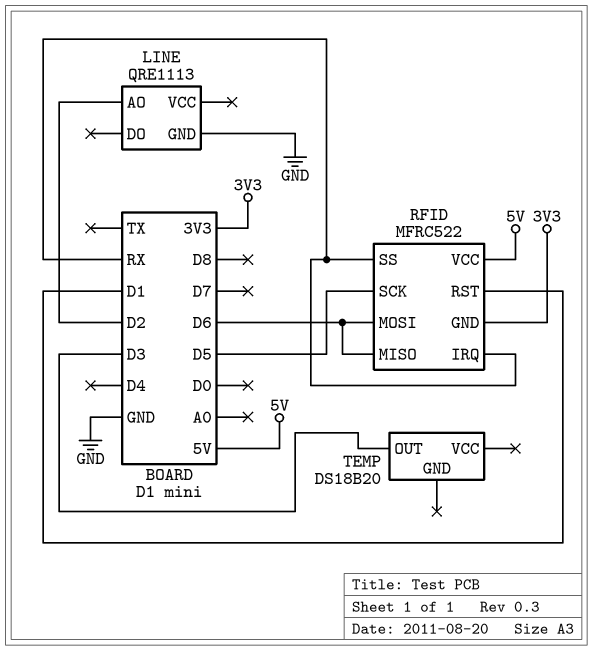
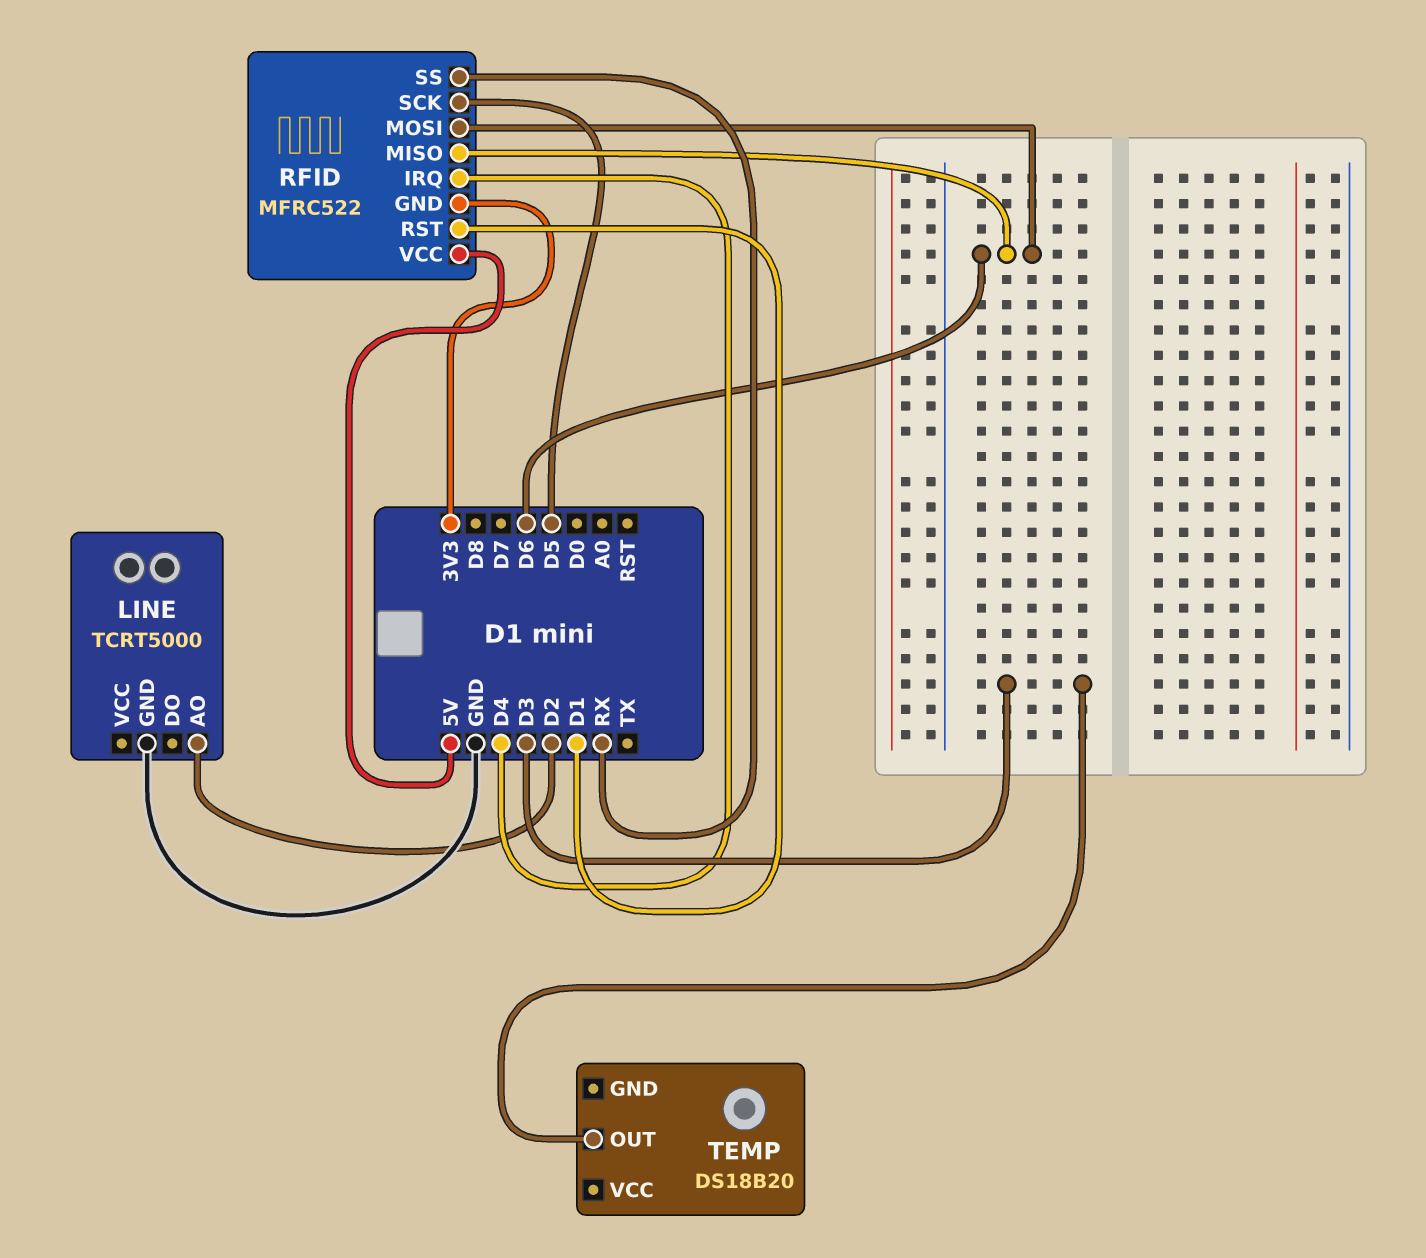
LINE: QRE1113 -> TCRT5000
RFID pin IRQ: RX -> D4

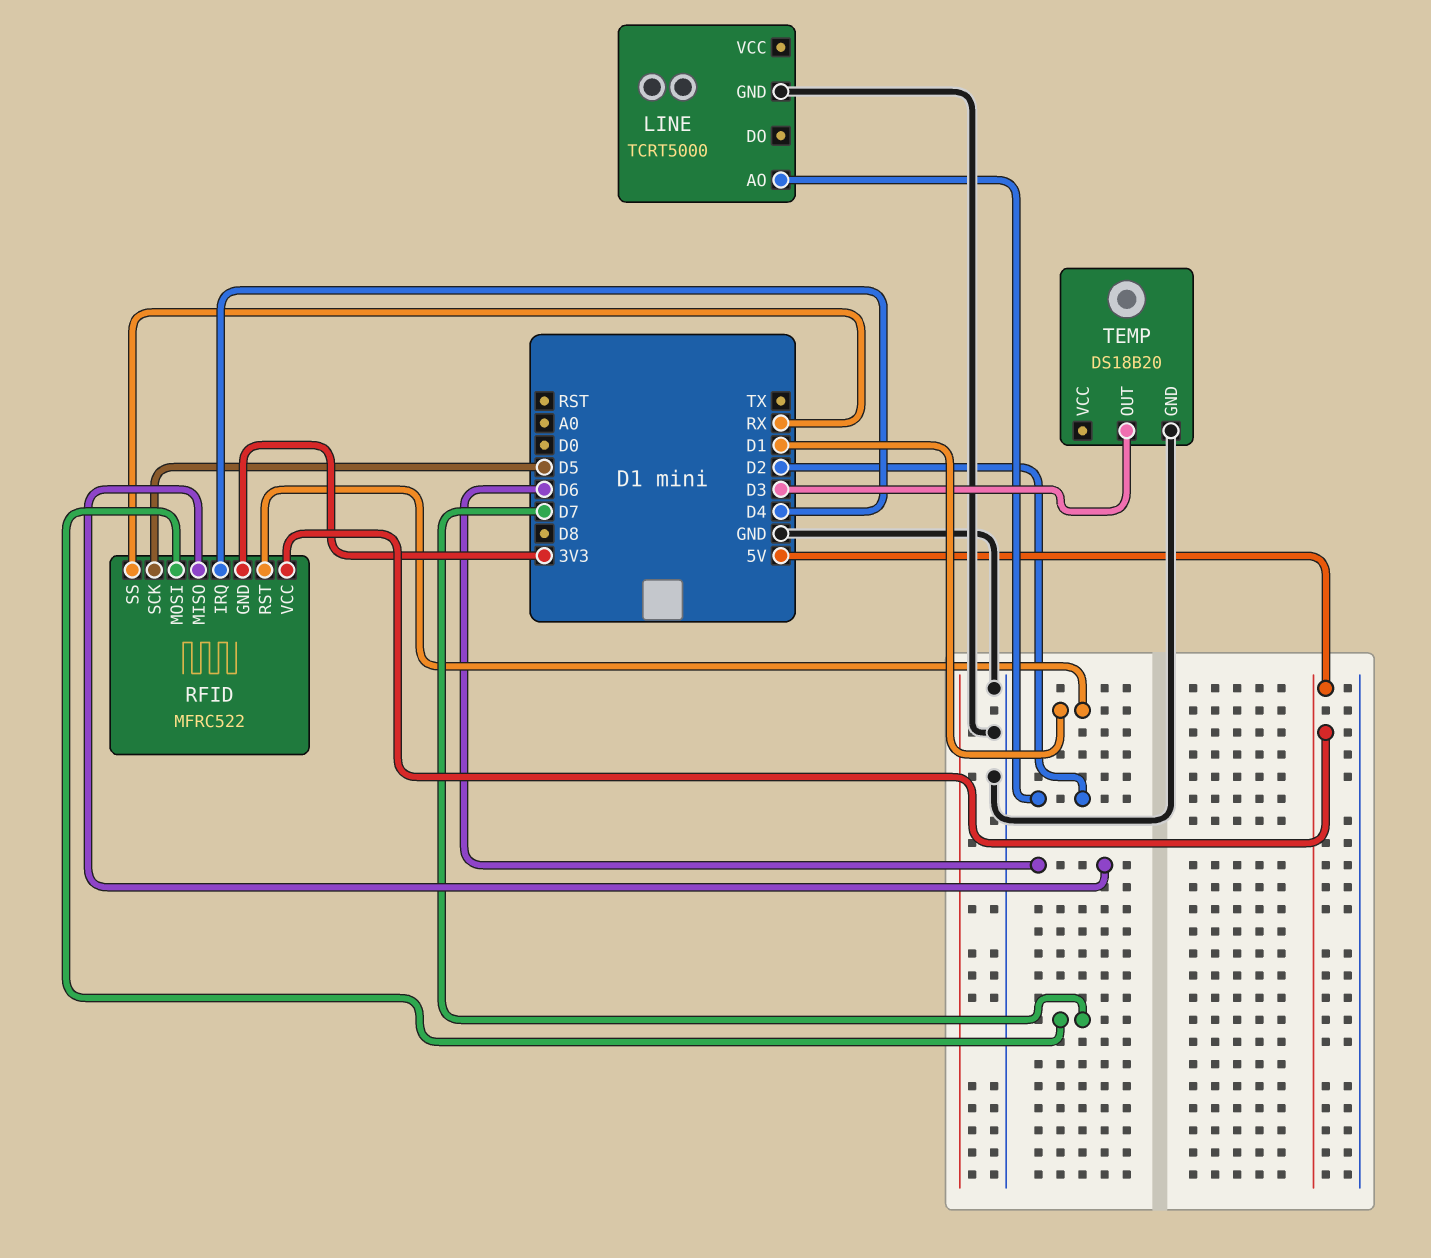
RFID pin MOSI: D6 -> D7
TEMP pin GND: none -> GND

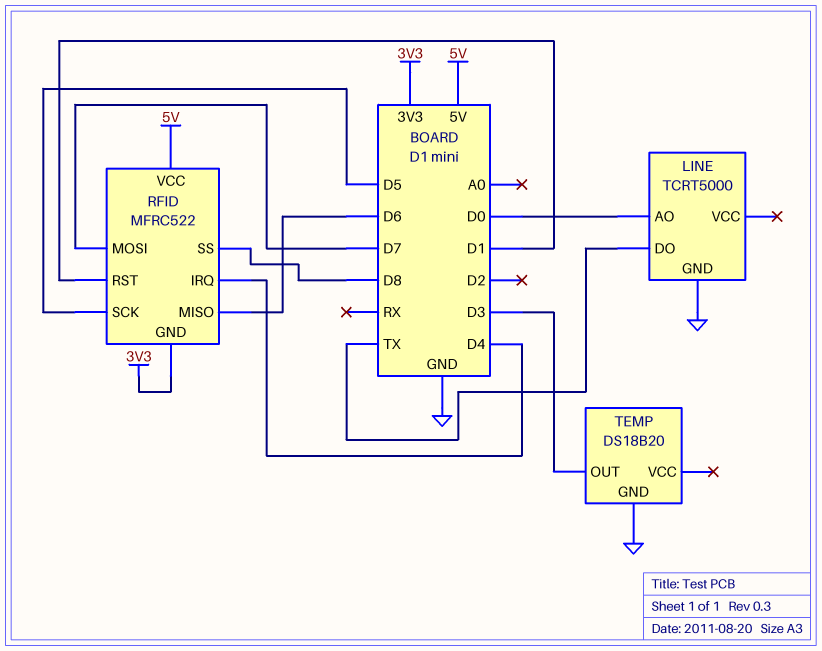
LINE pin AO: D2 -> D0
LINE pin DO: none -> TX
RFID pin SS: RX -> D8

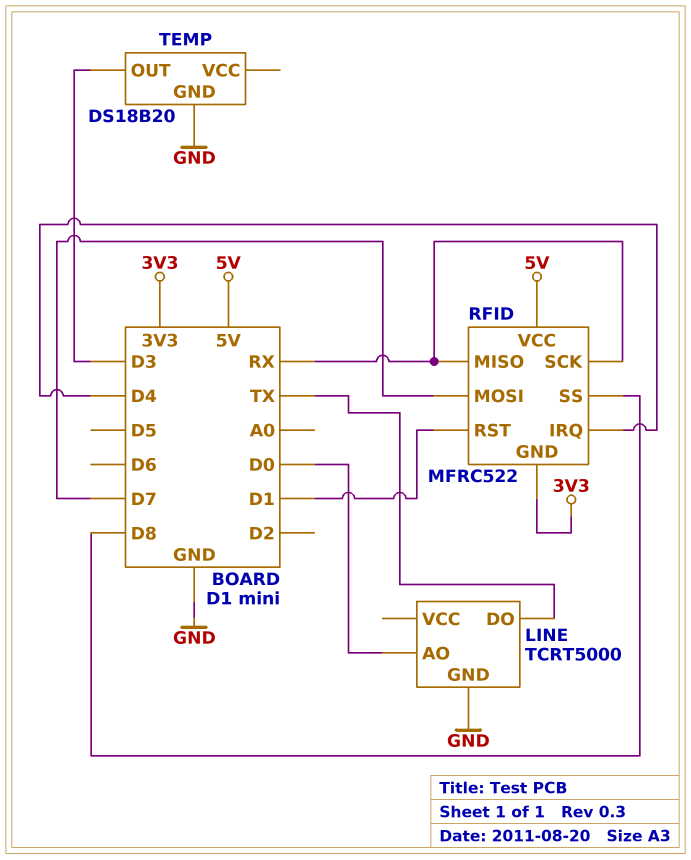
RFID pin MISO: D6 -> RX
RFID pin SCK: D5 -> RX

